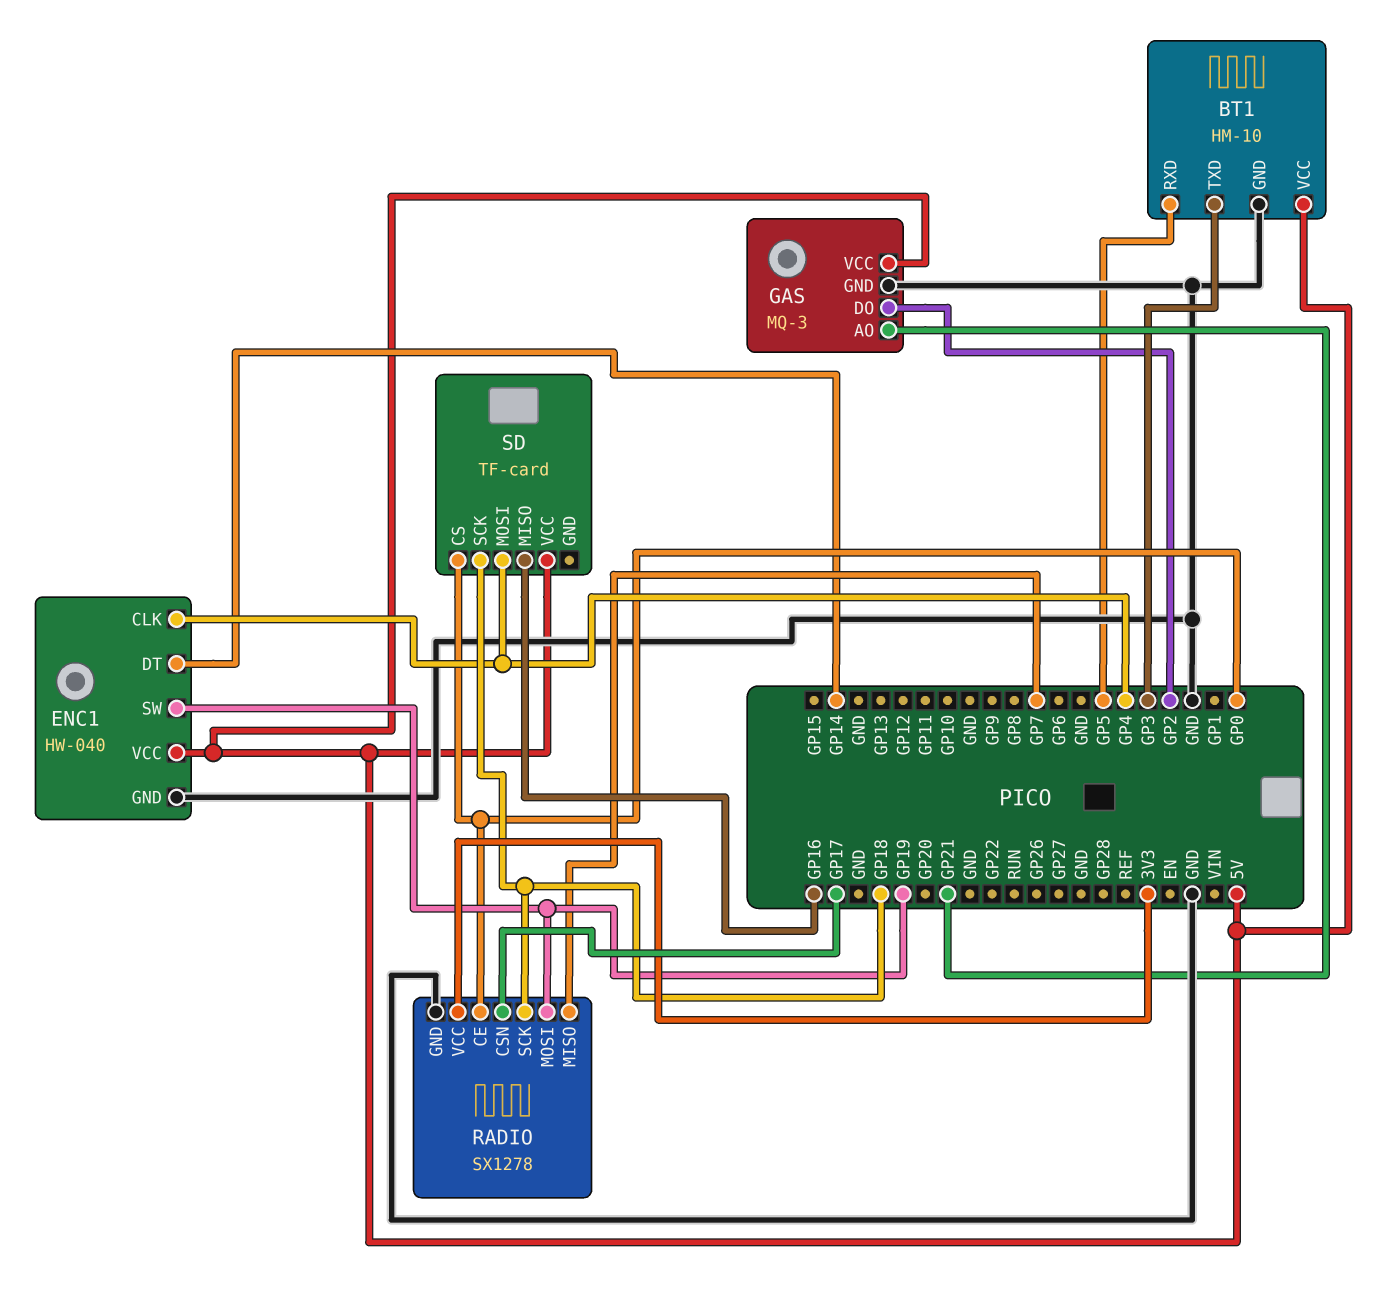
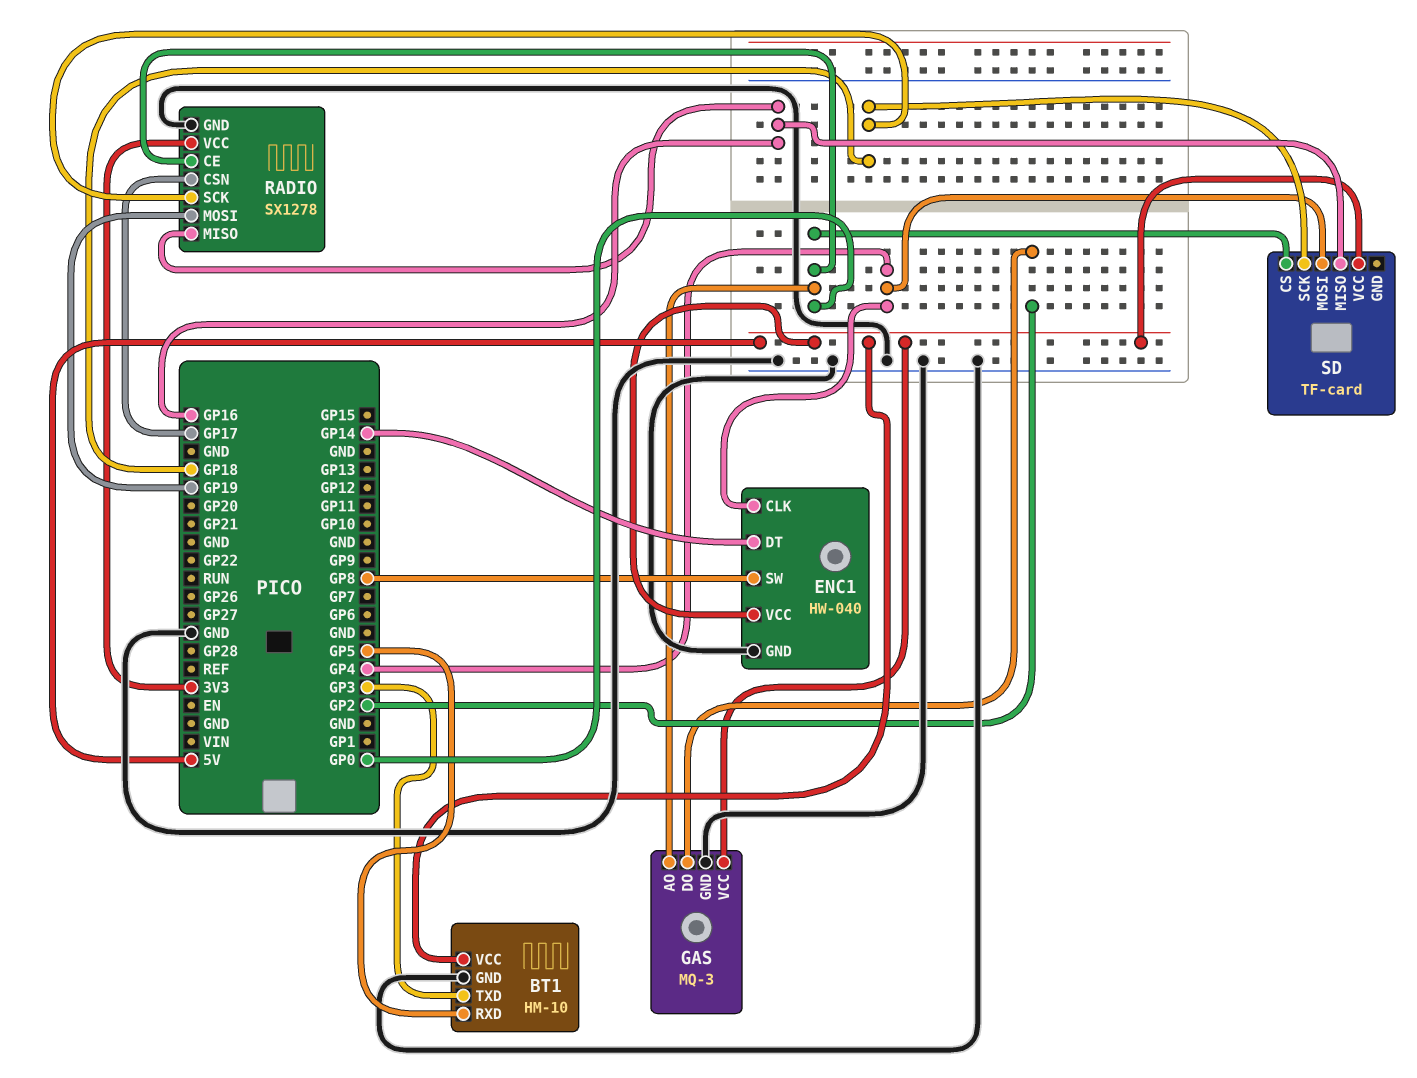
ENC1 pin SW: GP19 -> GP8
GAS pin AO: GP21 -> GP0
RADIO pin MISO: GP7 -> GP16

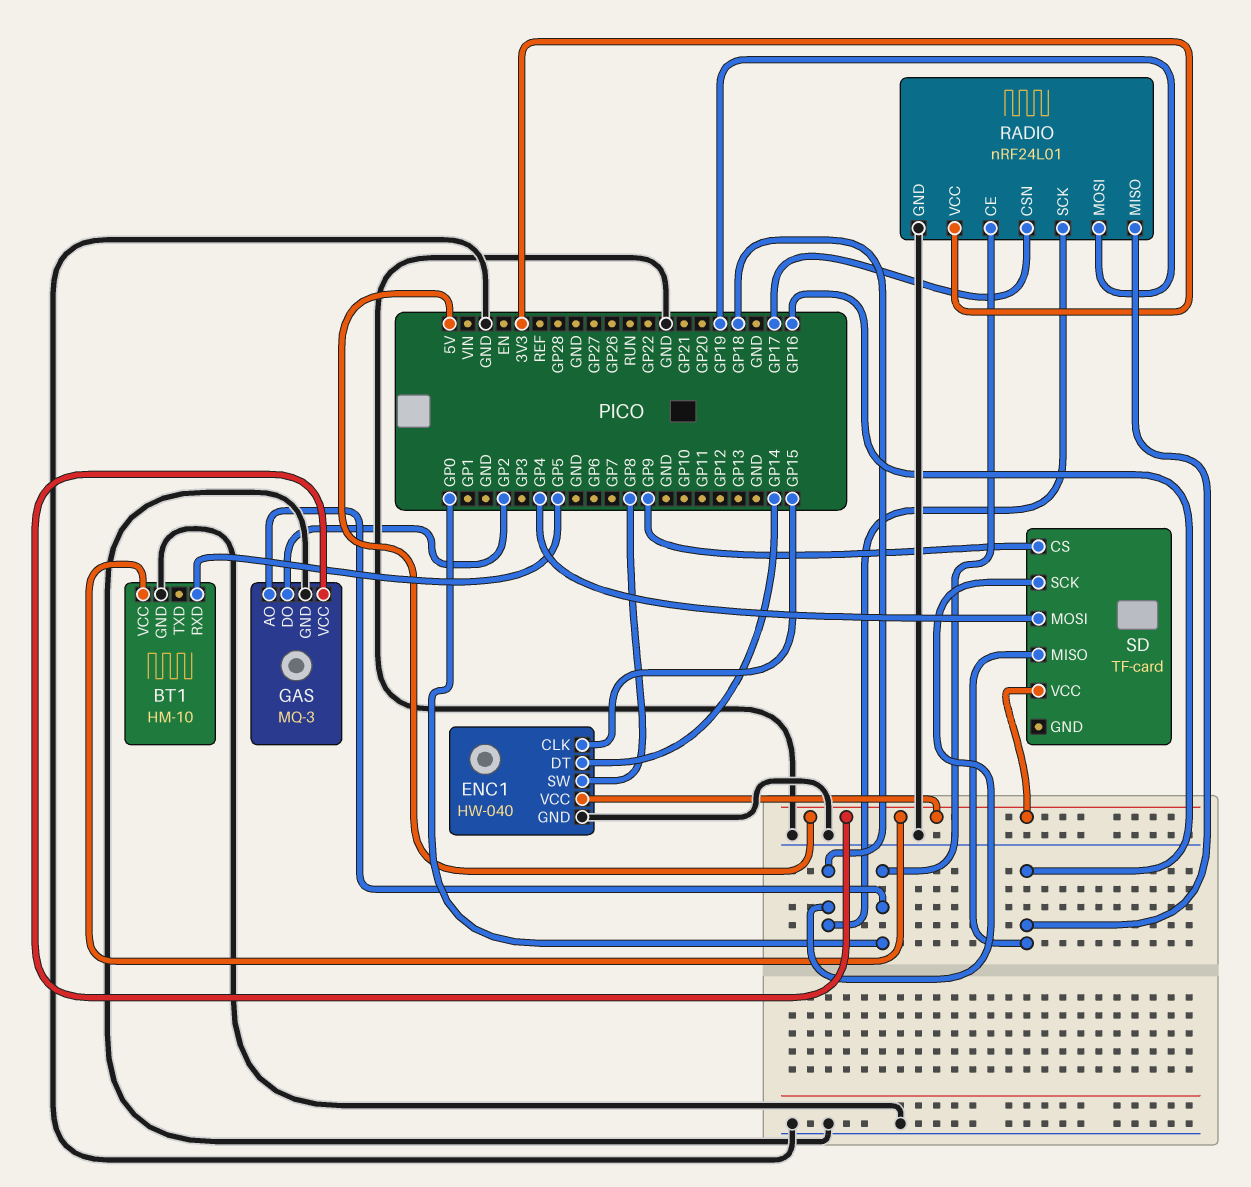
BT1 pin TXD: GP3 -> none
ENC1 pin CLK: GP4 -> GP15
RADIO: SX1278 -> nRF24L01
SD pin CS: GP0 -> GP9

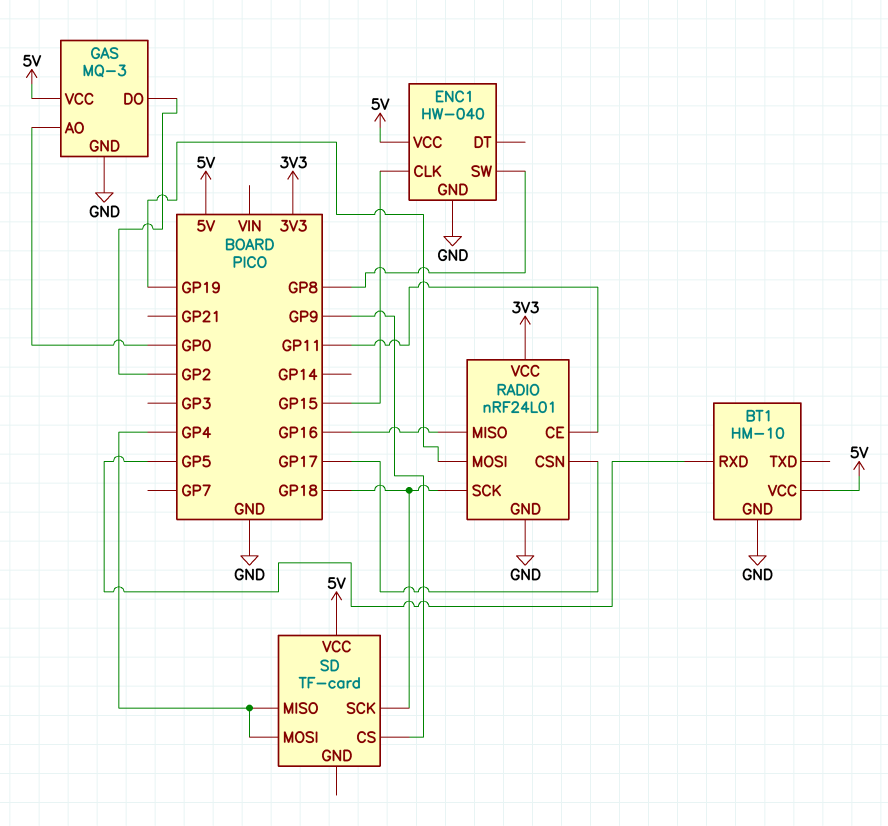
ENC1 pin DT: GP14 -> none
RADIO pin CE: GP0 -> GP11
SD pin MISO: GP16 -> GP4

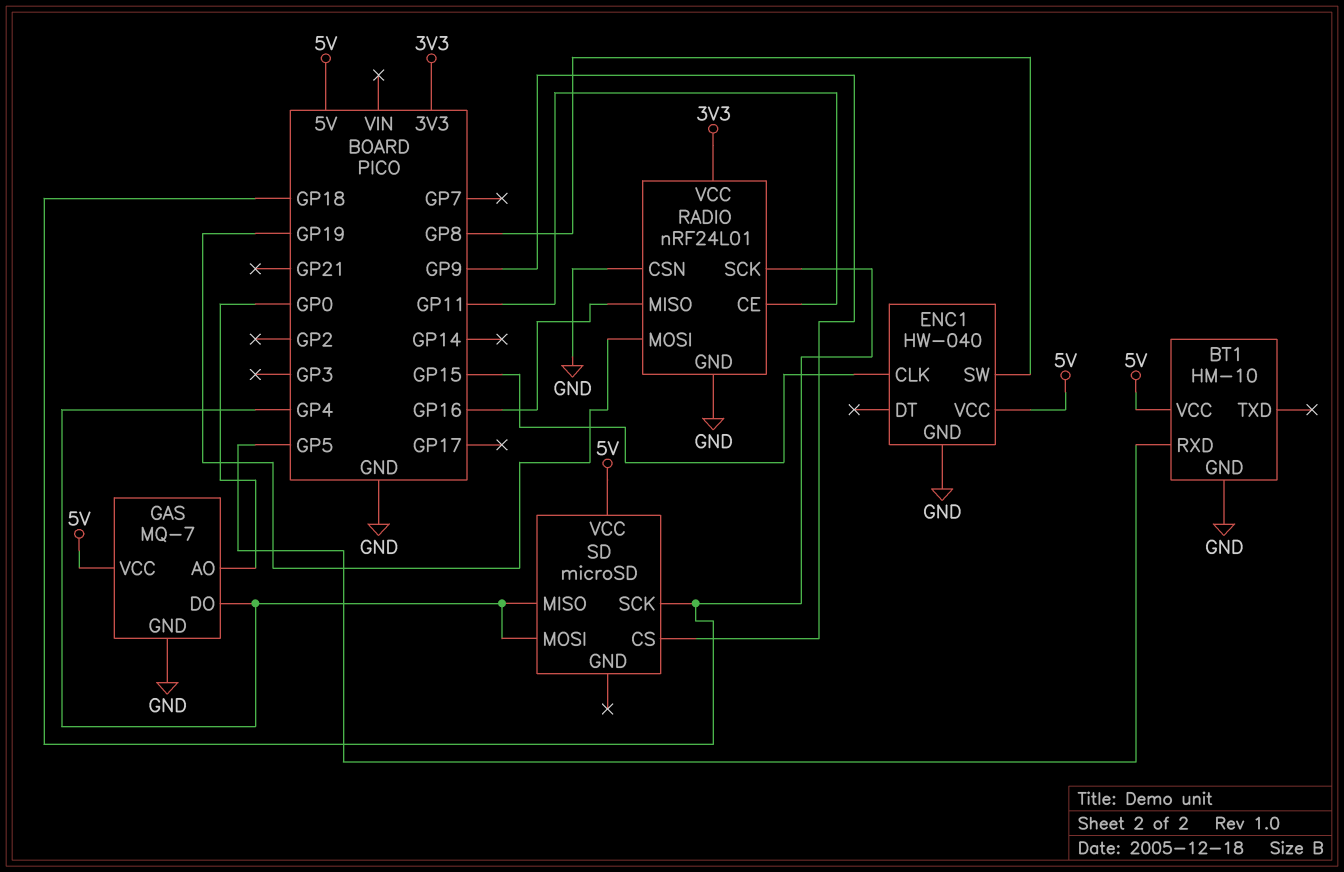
GAS: MQ-3 -> MQ-7
GAS pin DO: GP2 -> GP4
RADIO pin CSN: GP17 -> GND
SD: TF-card -> microSD

